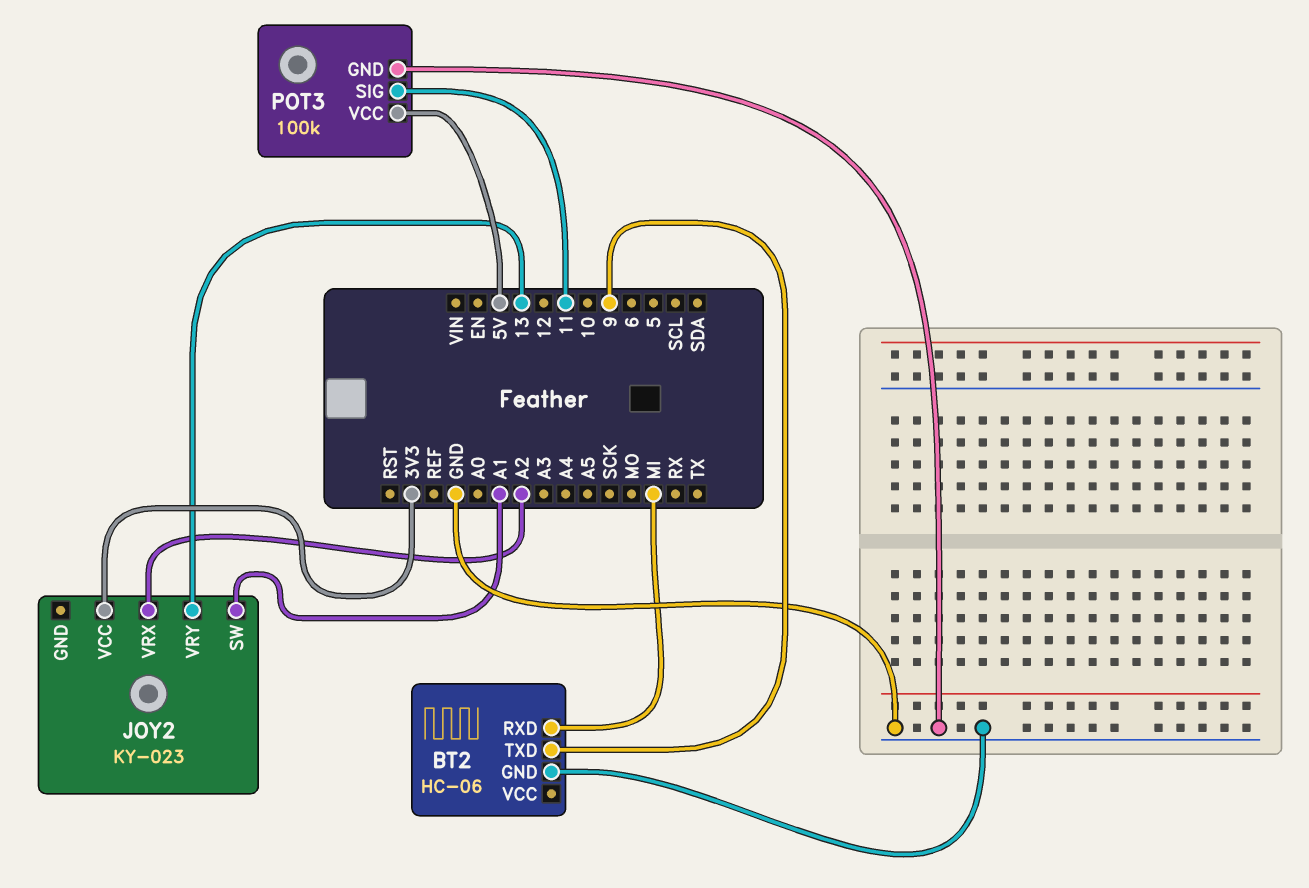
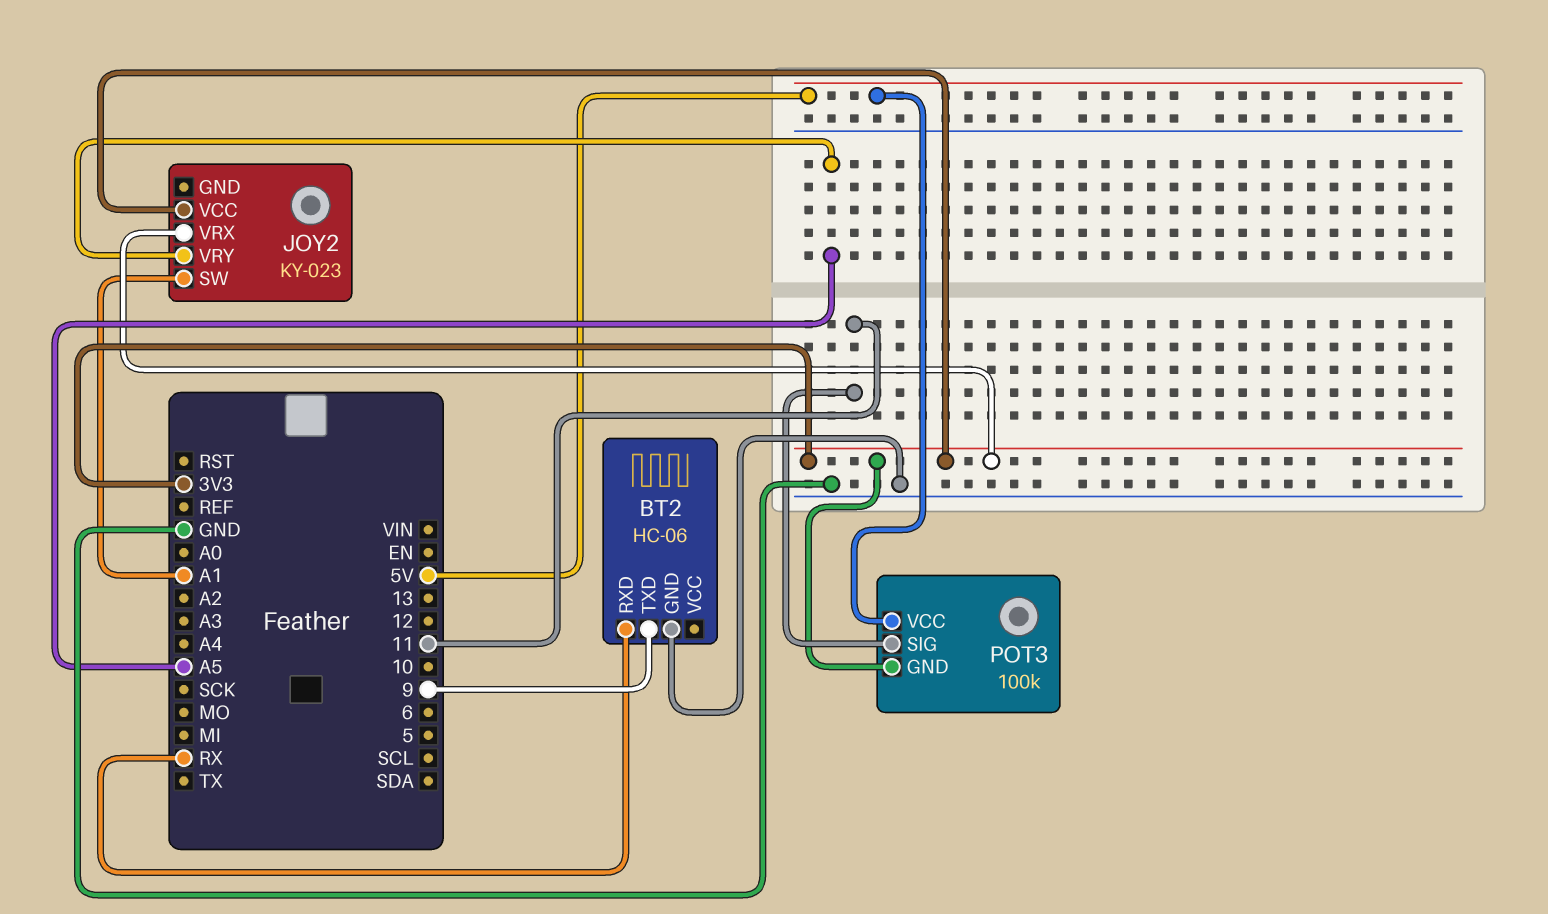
BT2 pin RXD: MI -> RX
JOY2 pin VRX: A2 -> 3V3
JOY2 pin VRY: 13 -> A5
POT3 pin GND: GND -> 3V3

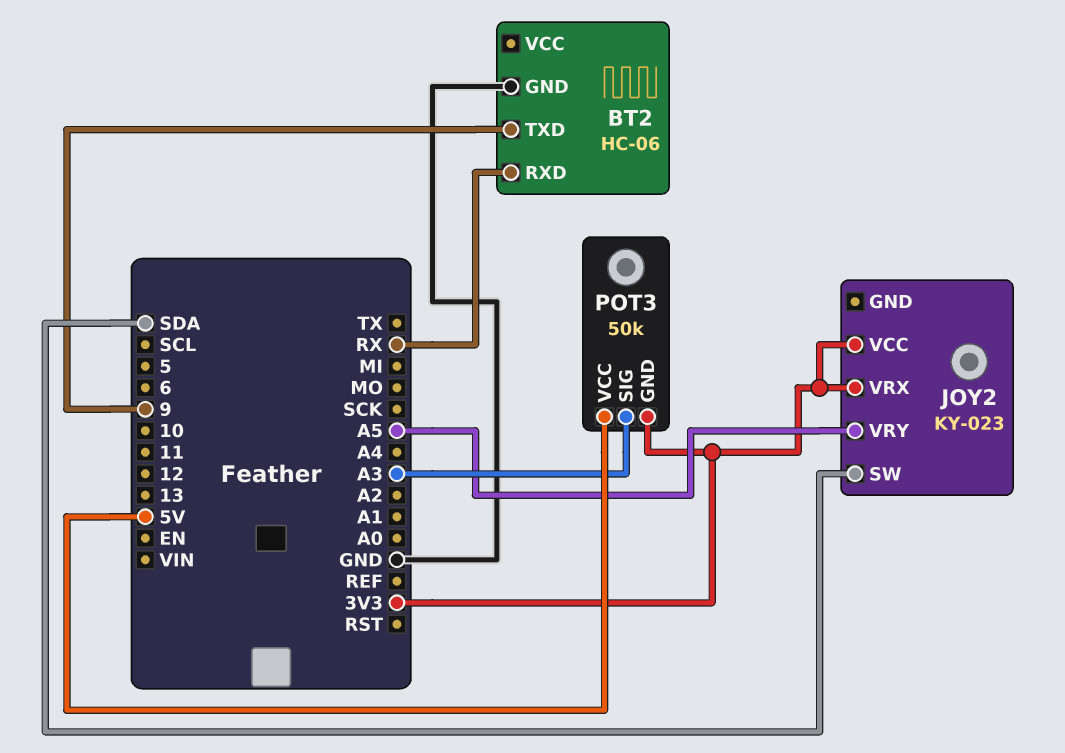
JOY2 pin SW: A1 -> SDA
POT3: 100k -> 50k
POT3 pin SIG: 11 -> A3

